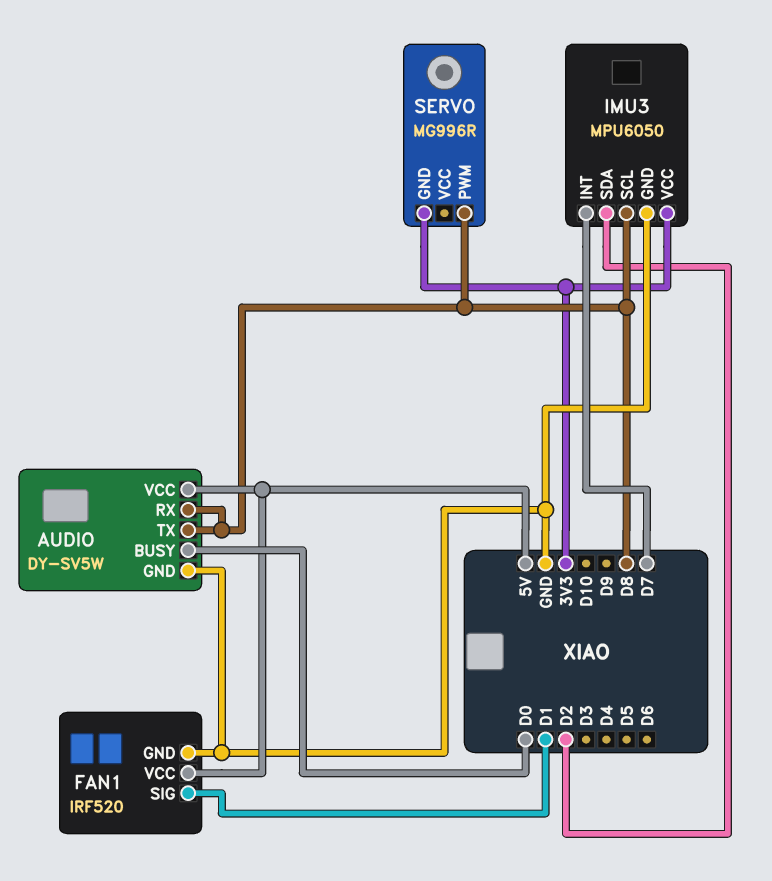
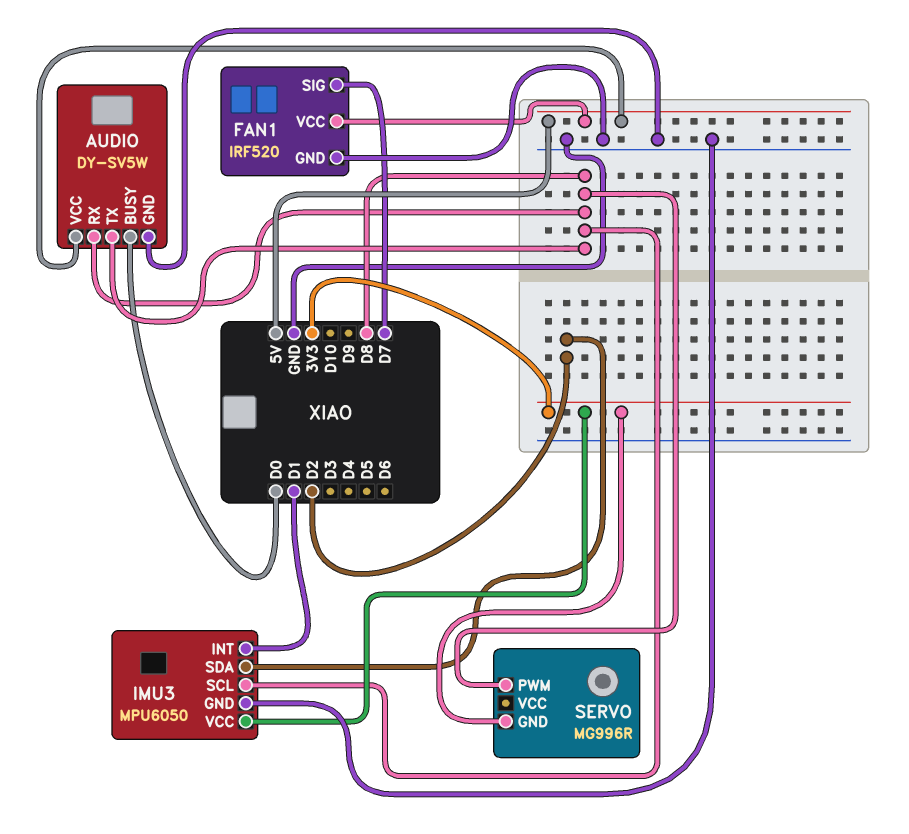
FAN1 pin SIG: D1 -> D7
IMU3 pin INT: D7 -> D1

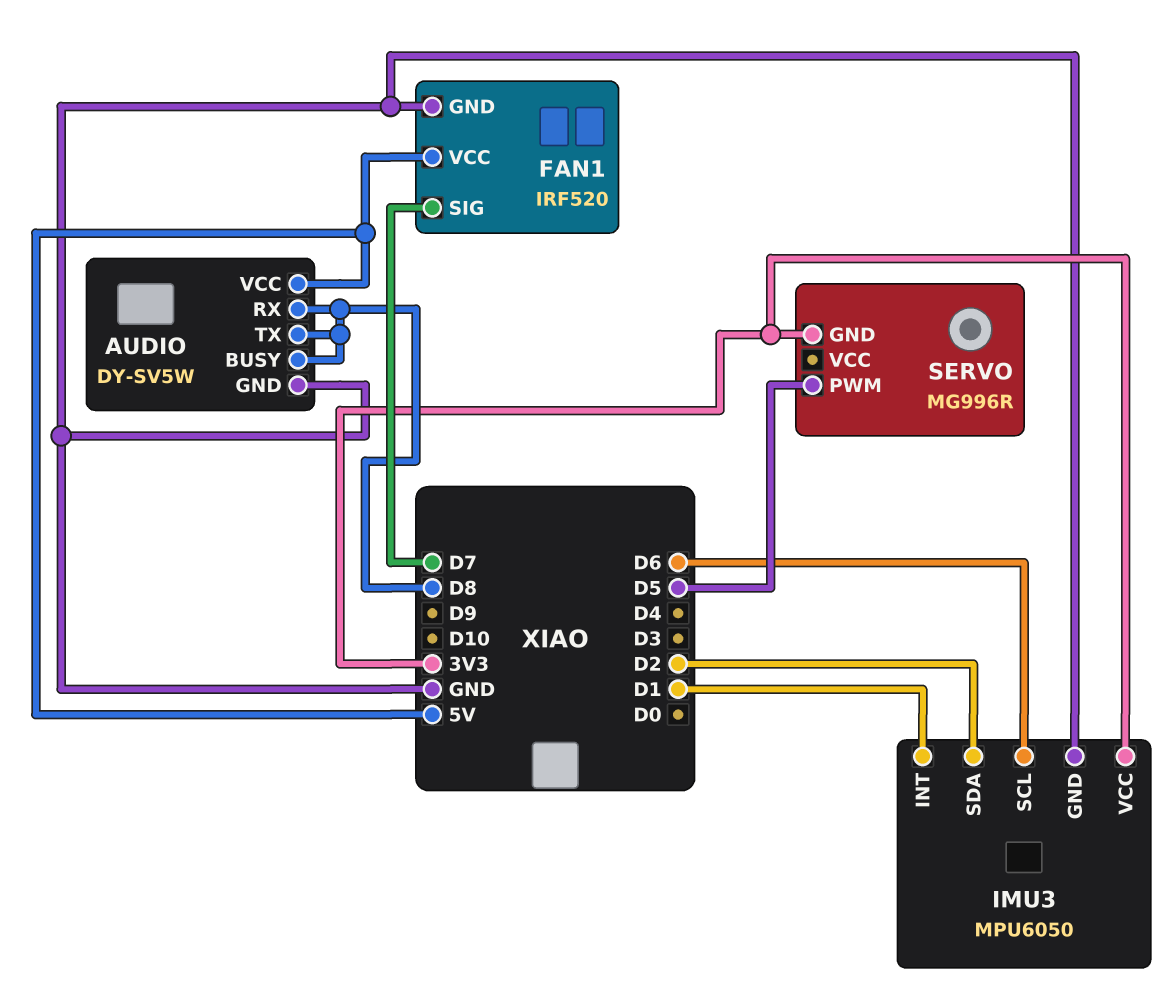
AUDIO pin BUSY: D0 -> D8
IMU3 pin SCL: D8 -> D6
SERVO pin PWM: D8 -> D5

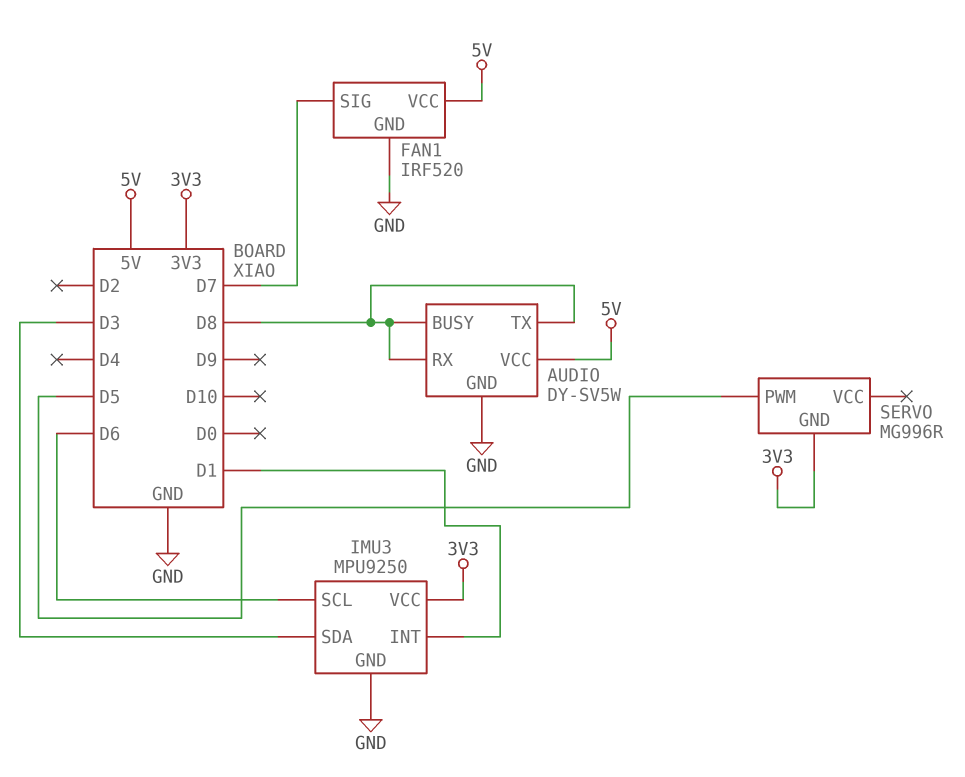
IMU3: MPU6050 -> MPU9250
IMU3 pin SDA: D2 -> D3

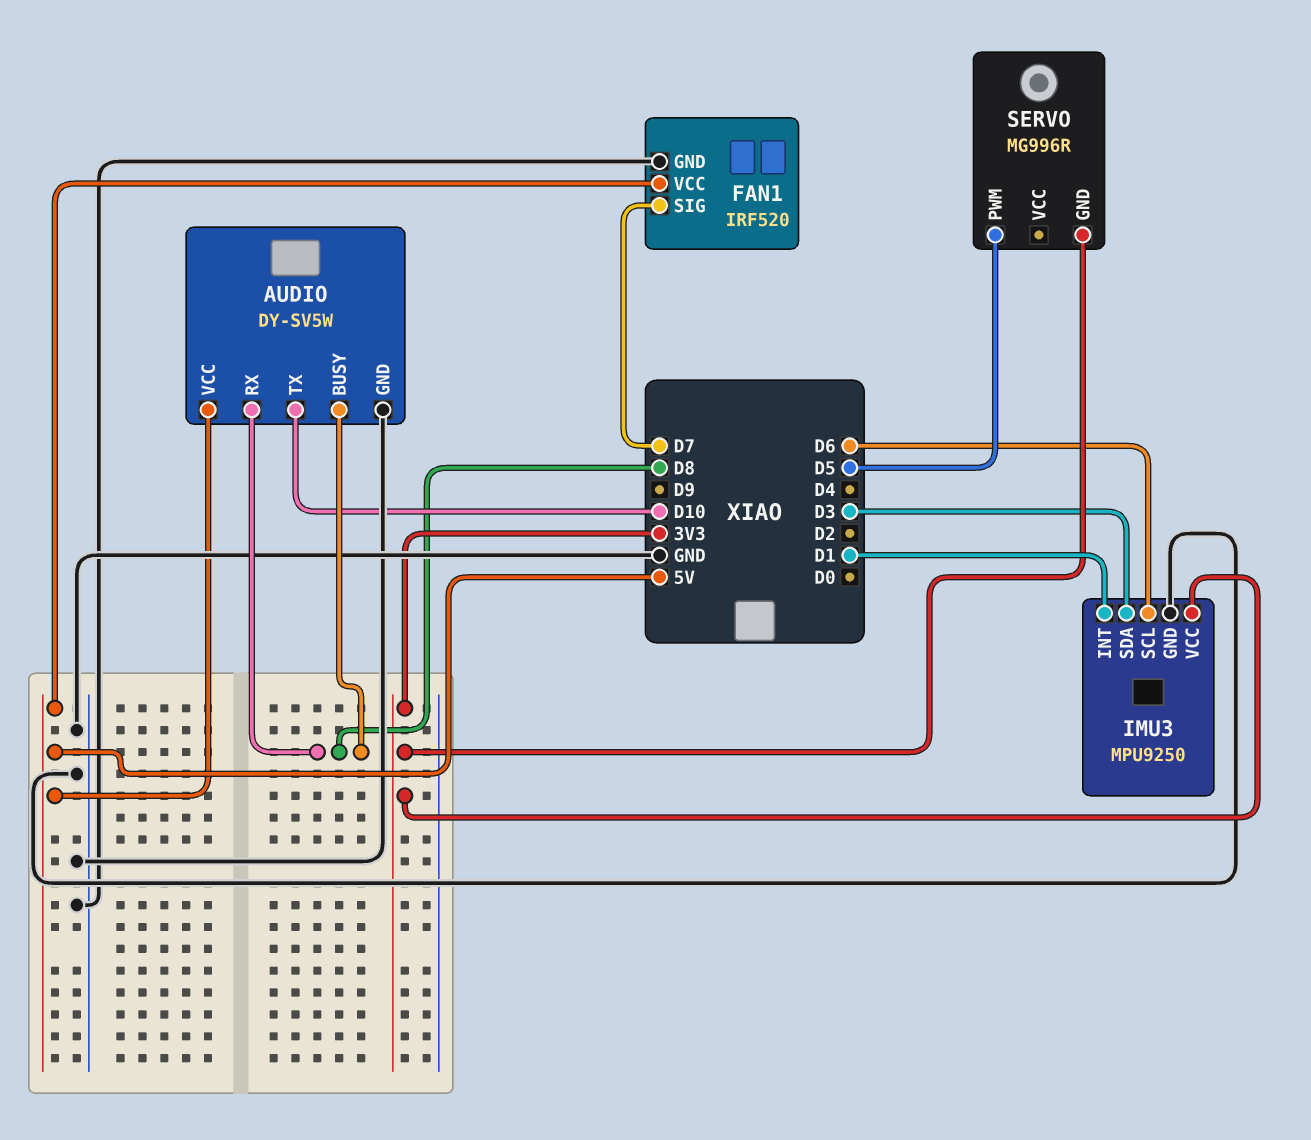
AUDIO pin TX: D8 -> D10

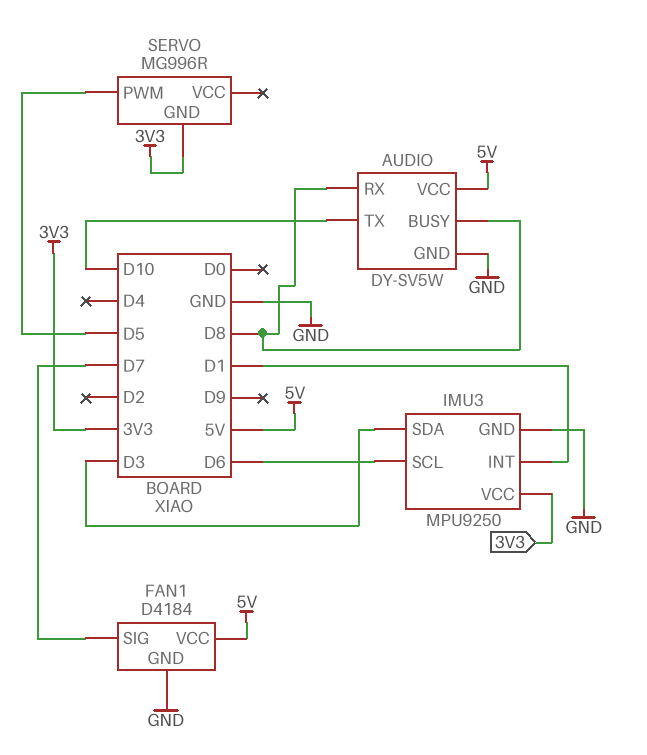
FAN1: IRF520 -> D4184

